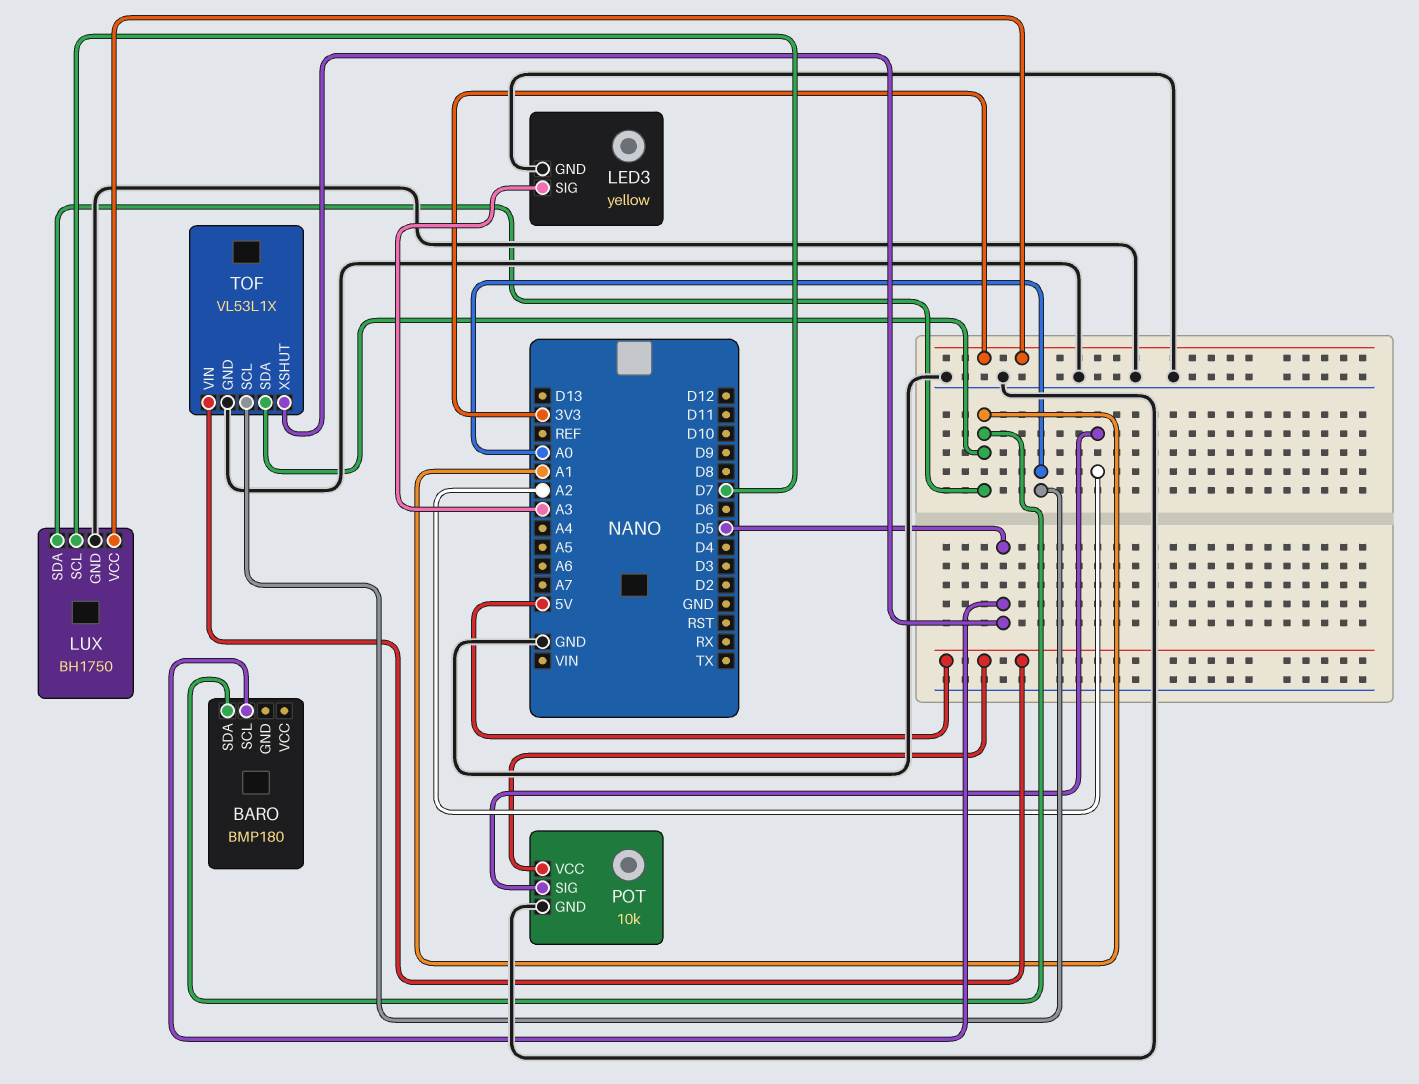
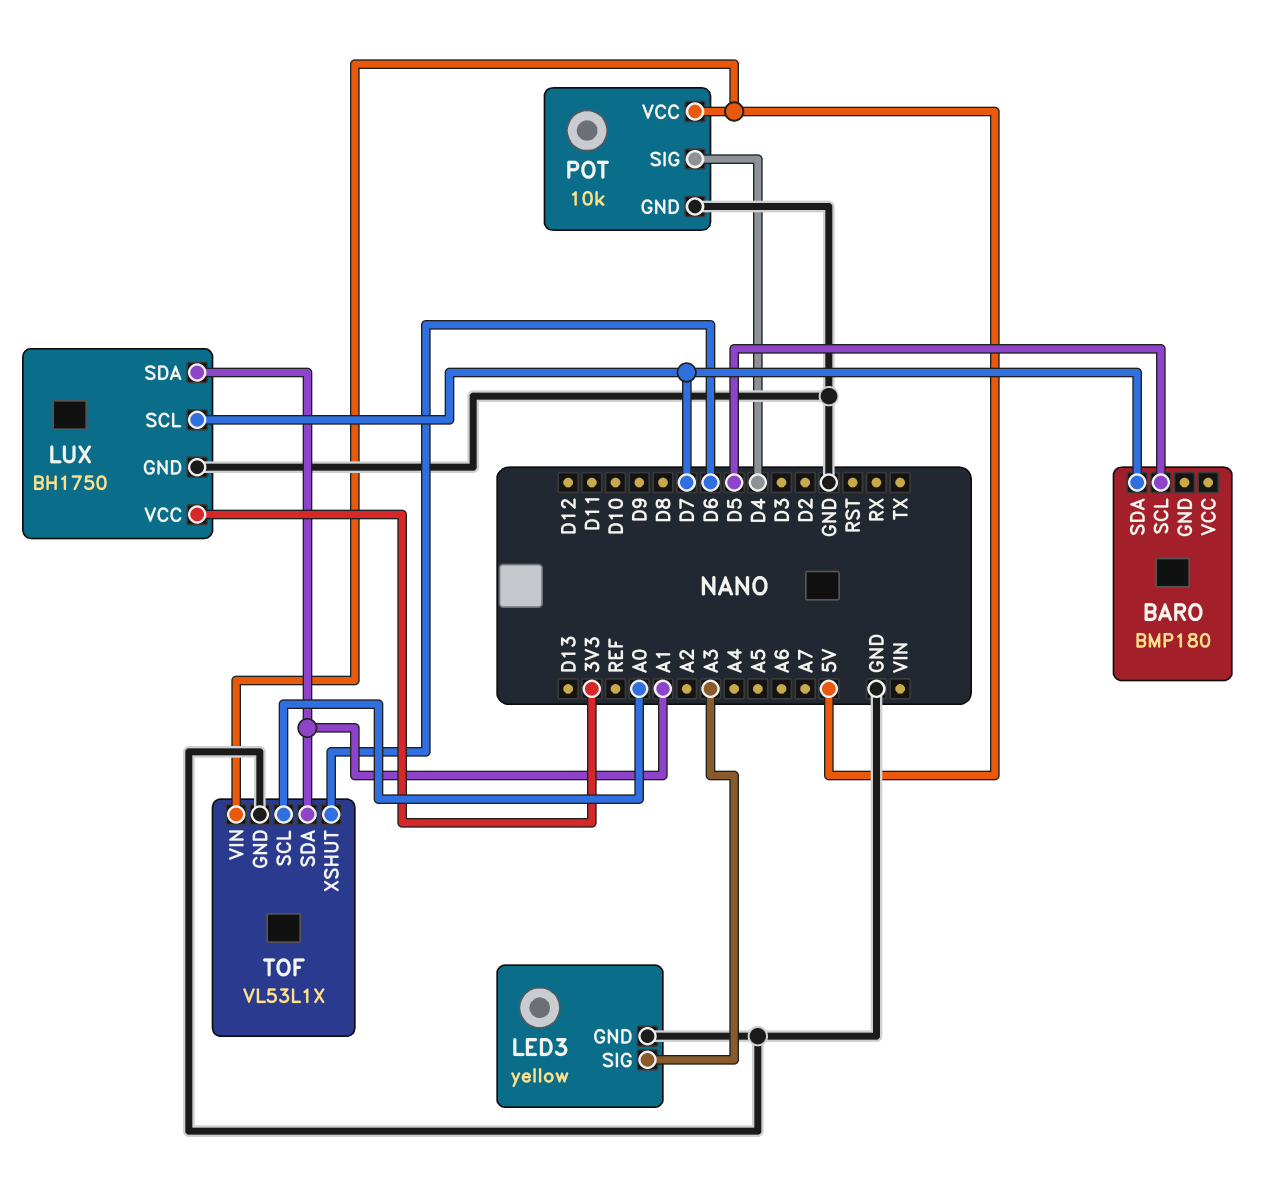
BARO pin SDA: A1 -> D7
POT pin SIG: A2 -> D4
TOF pin XSHUT: D5 -> D6

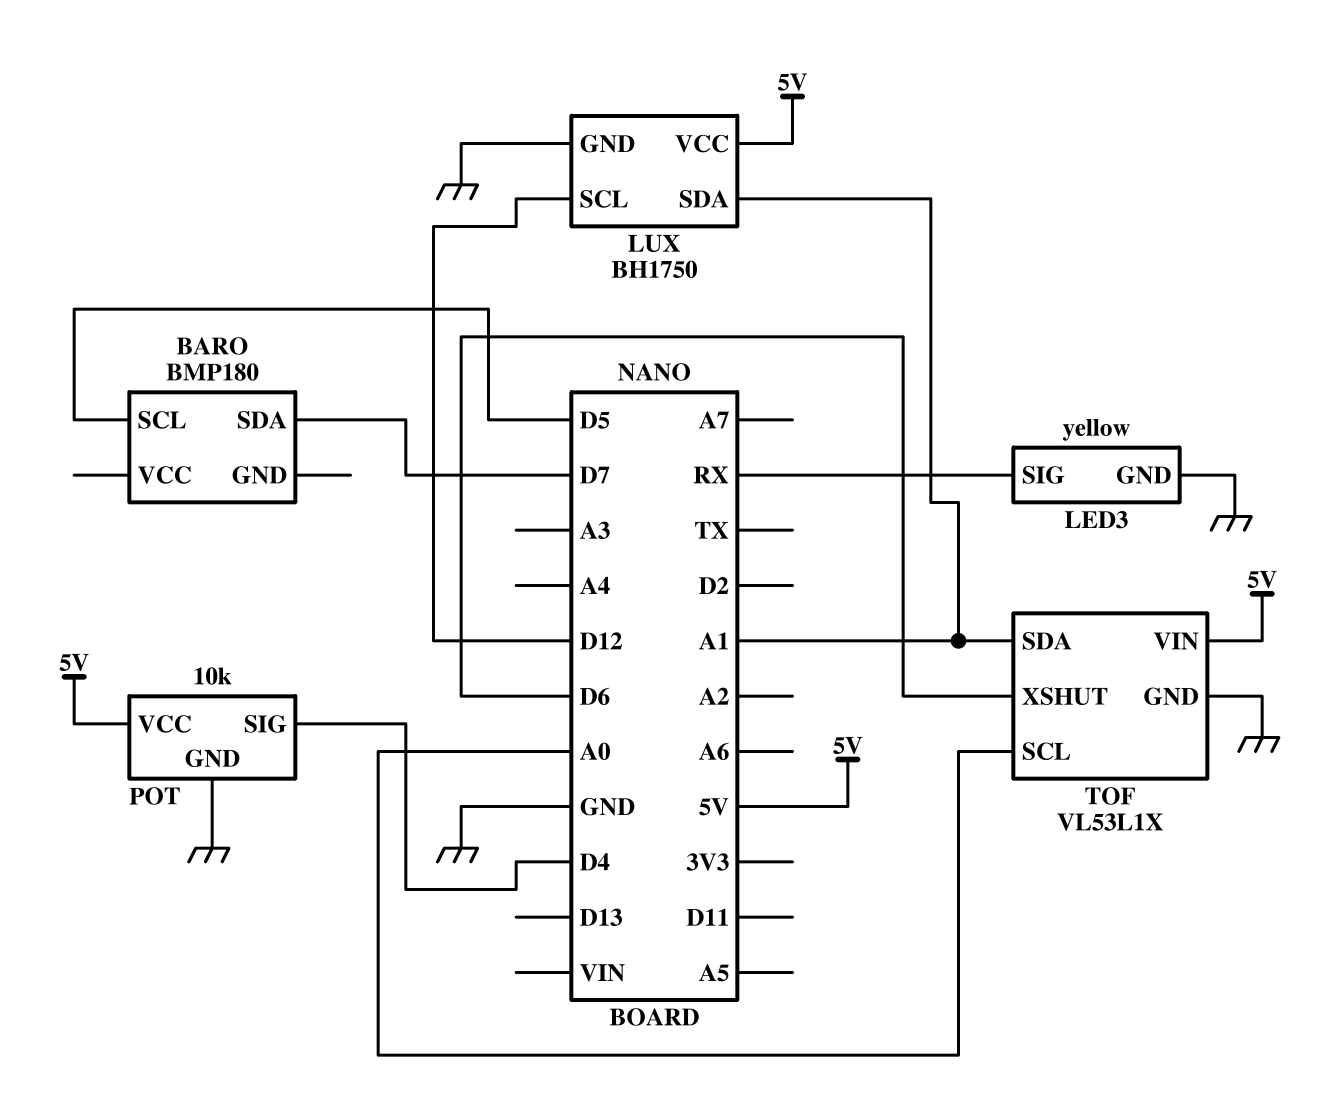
LED3 pin SIG: A3 -> RX
LUX pin SCL: D7 -> D12
LUX pin VCC: 3V3 -> 5V

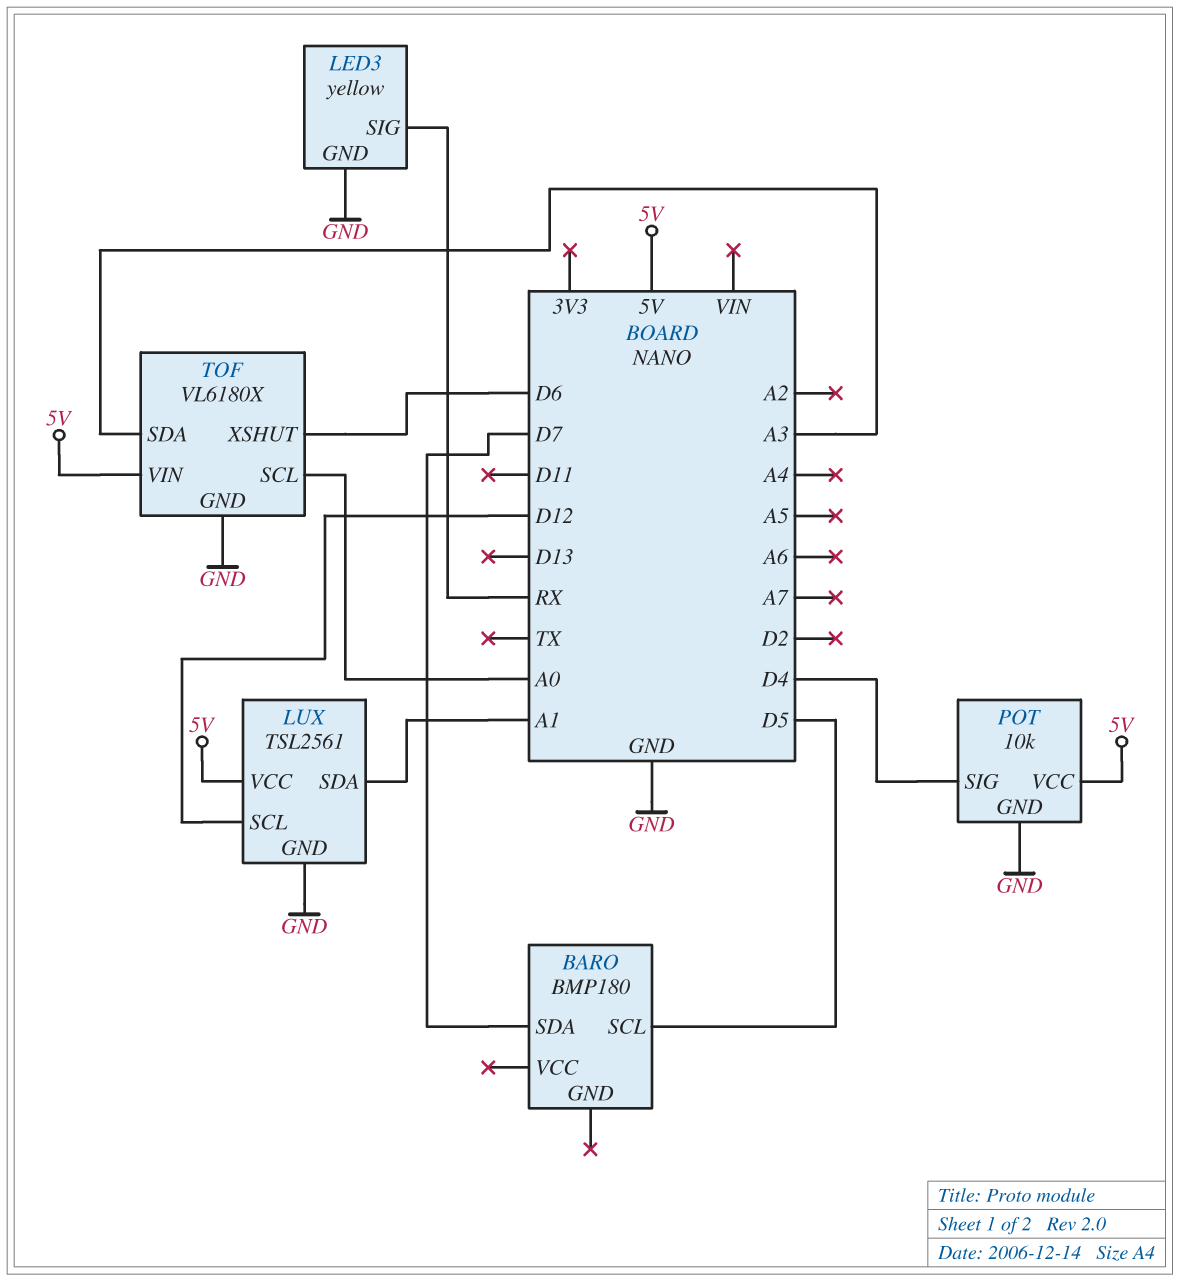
LUX: BH1750 -> TSL2561
TOF: VL53L1X -> VL6180X
TOF pin SDA: A1 -> A3

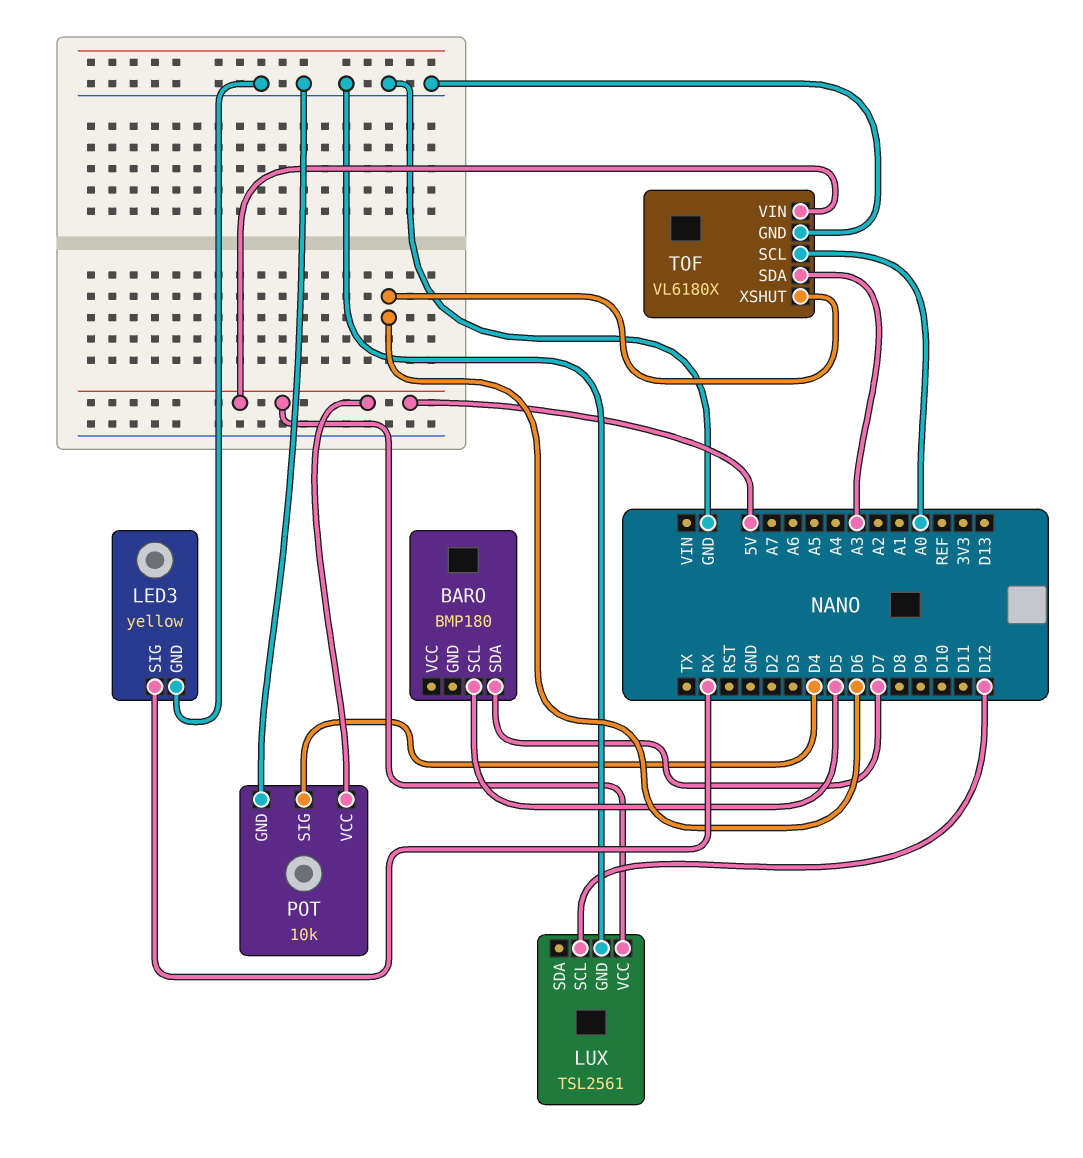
LUX pin SDA: A1 -> none

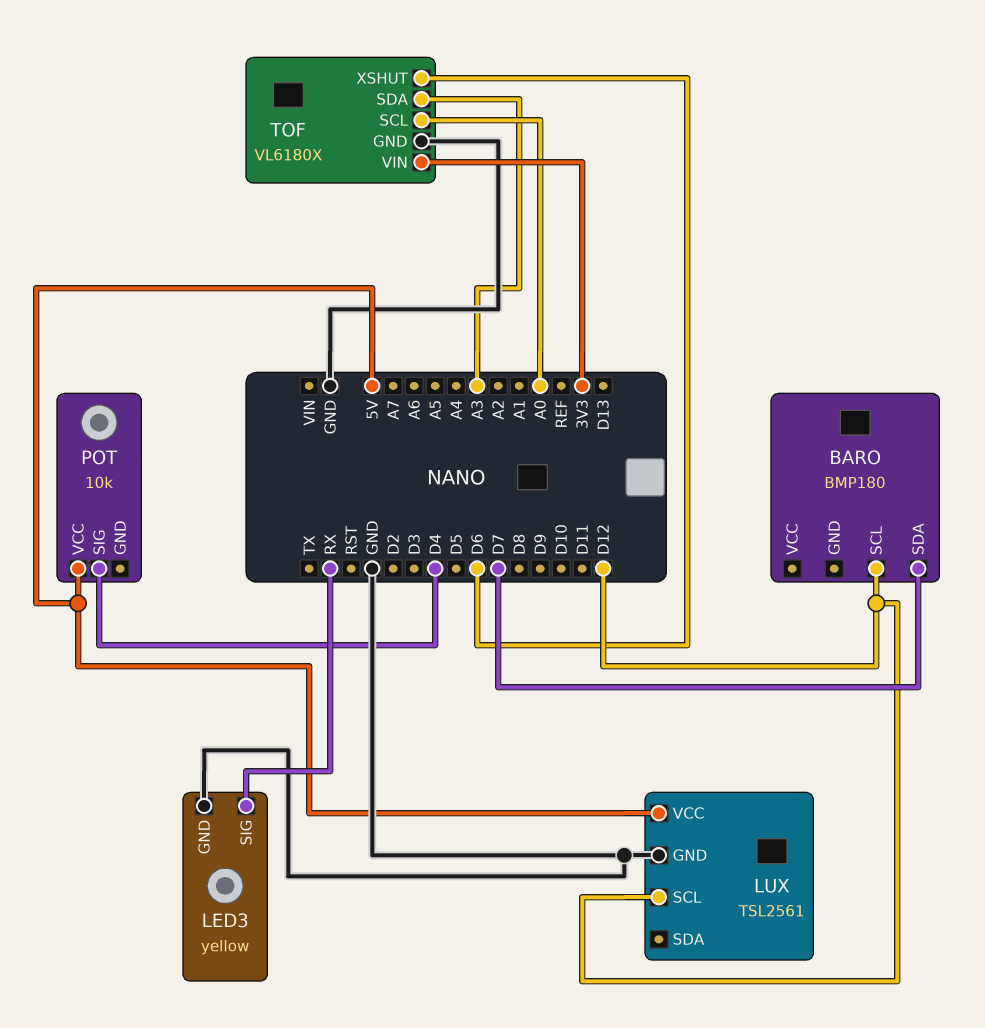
BARO pin SCL: D5 -> D12
POT pin GND: GND -> none
TOF pin VIN: 5V -> 3V3

